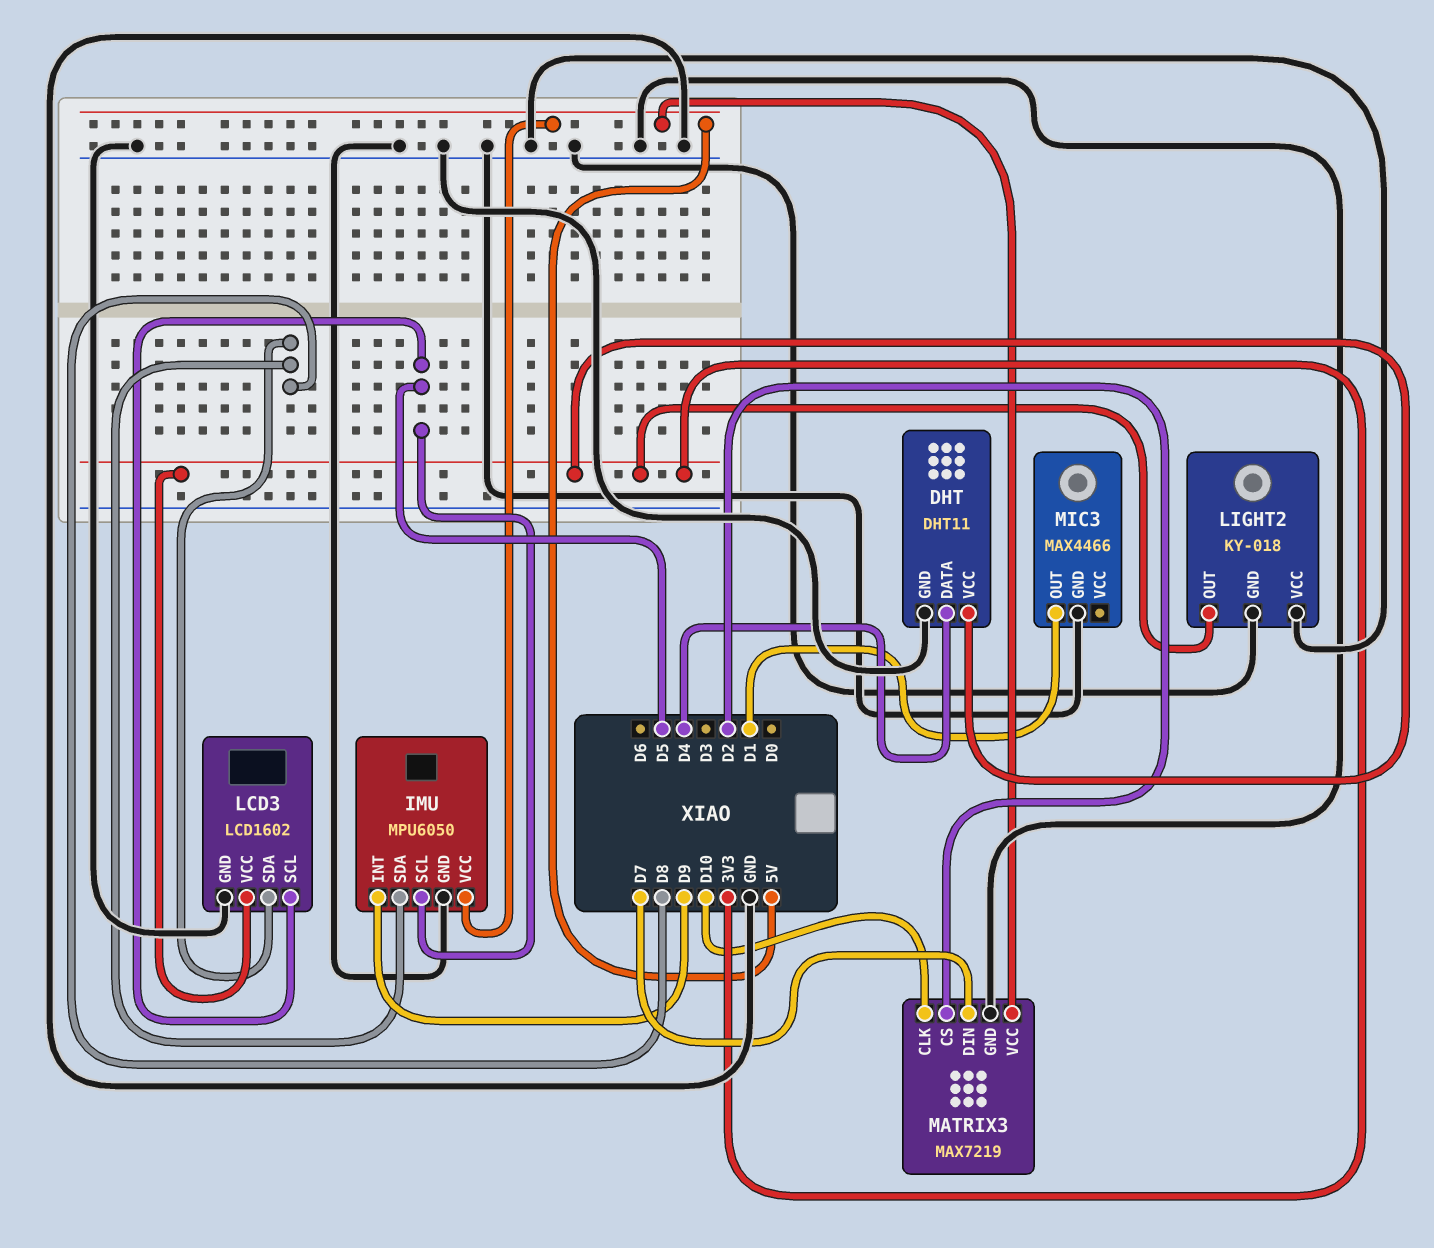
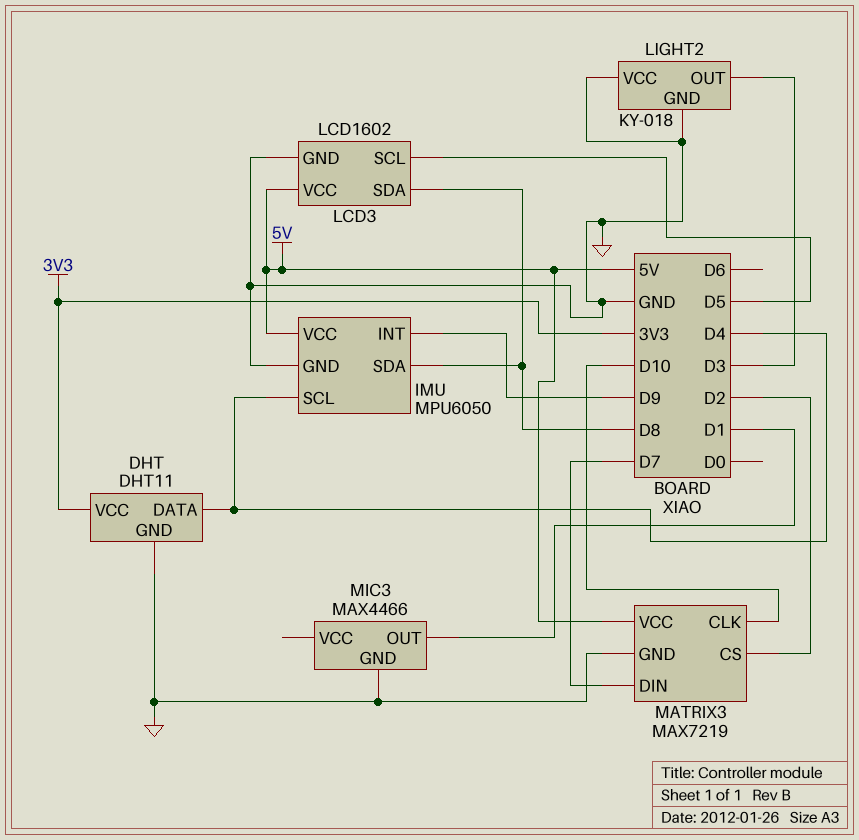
IMU pin SCL: D5 -> D4
LCD3 pin VCC: 3V3 -> 5V
LIGHT2 pin OUT: 3V3 -> D3

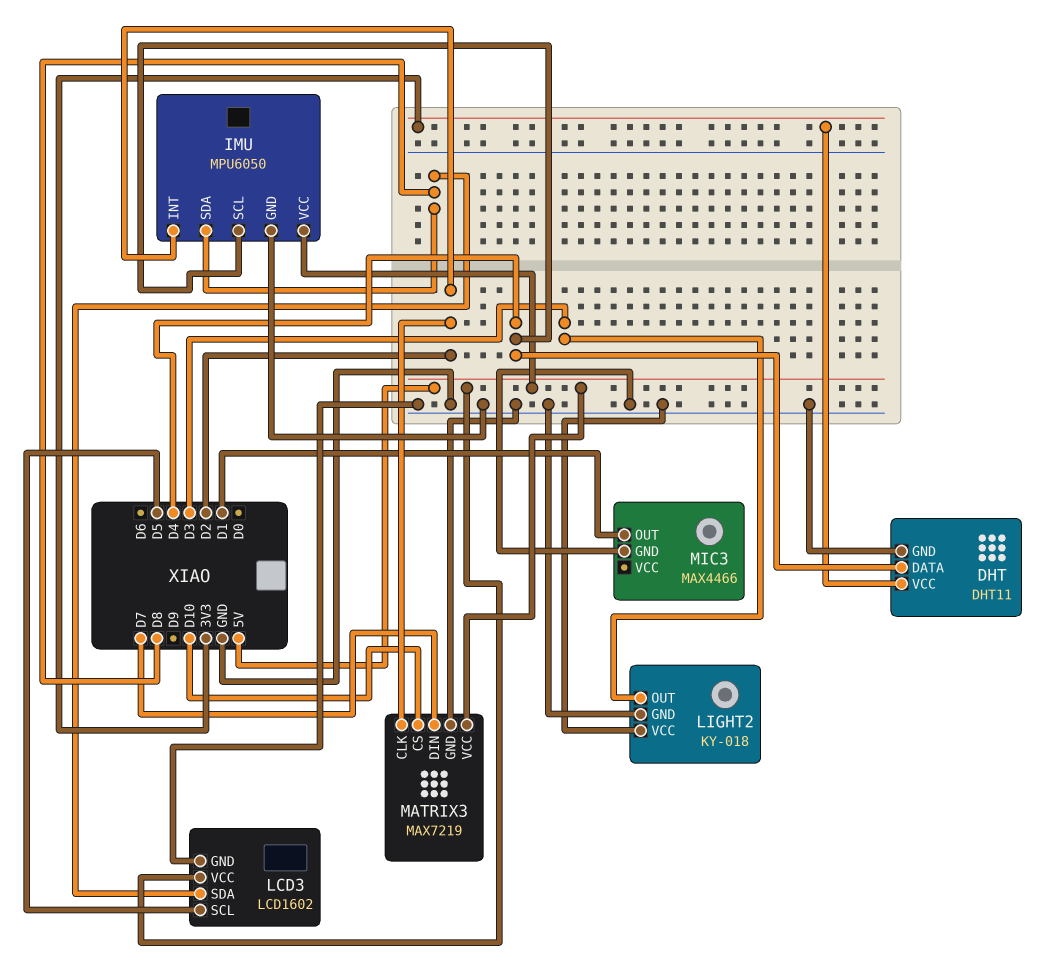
IMU pin INT: D9 -> D2
MATRIX3 pin CLK: D10 -> D2
MATRIX3 pin CS: D2 -> D10

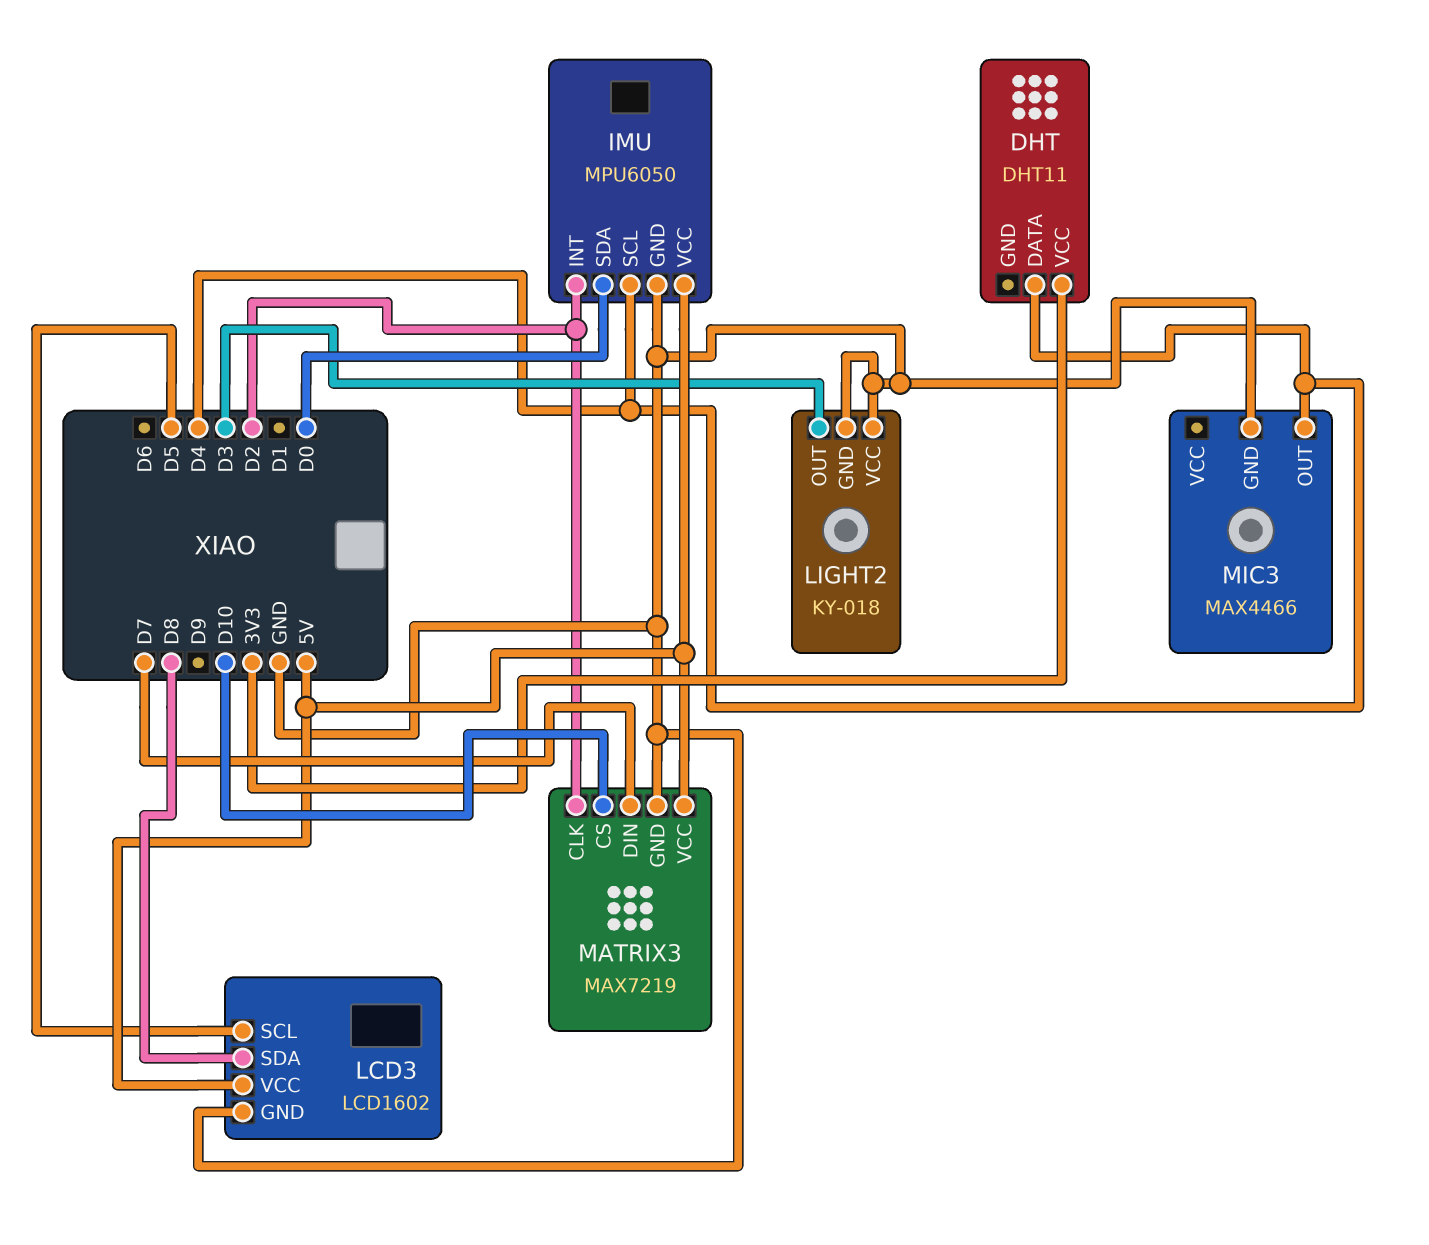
DHT pin GND: GND -> none
IMU pin SDA: D8 -> D0
MIC3 pin OUT: D1 -> D4

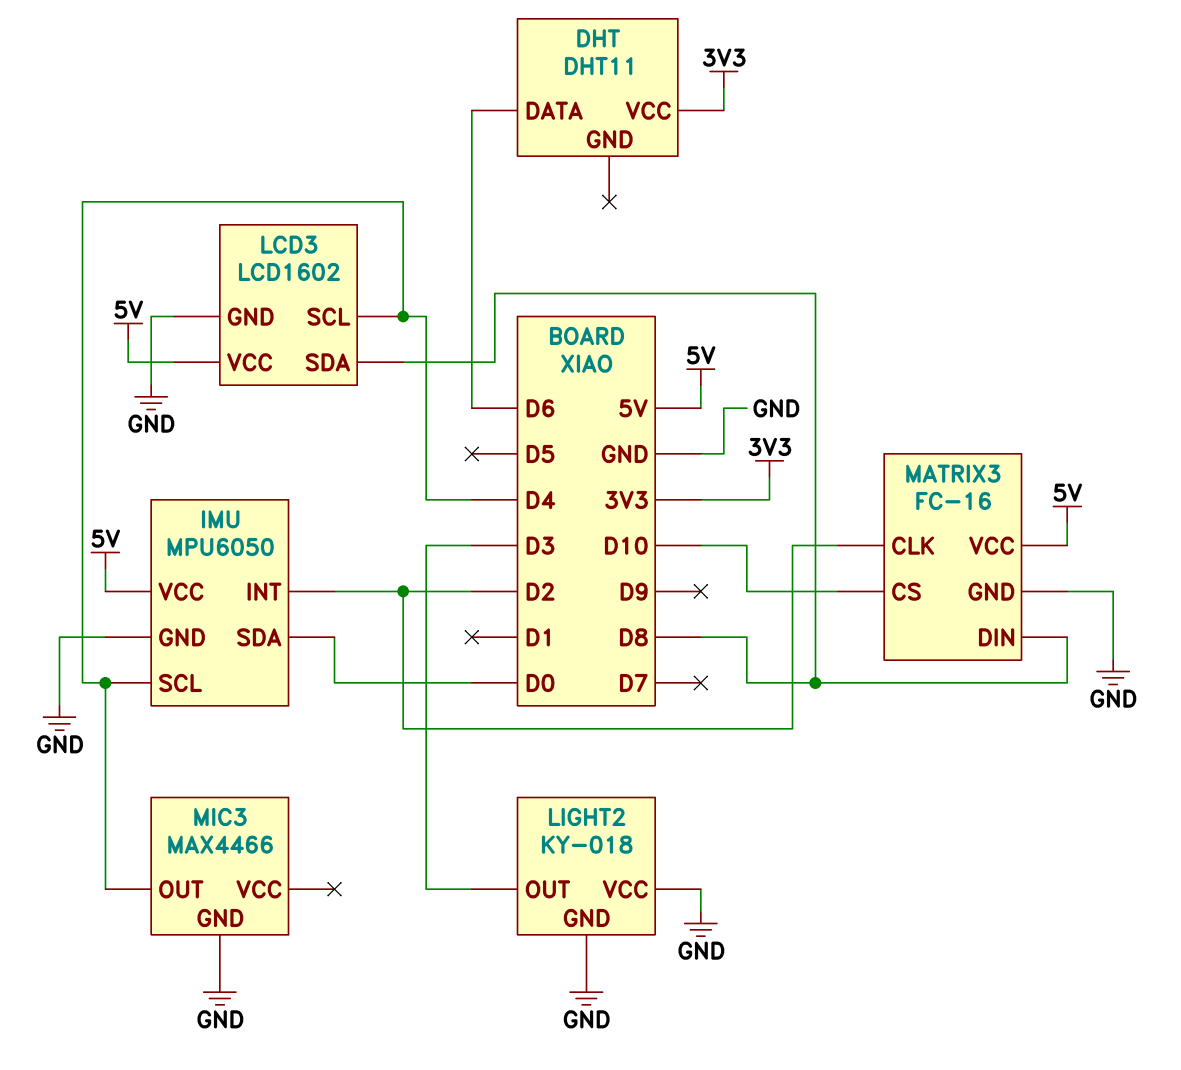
DHT pin DATA: D4 -> D6
LCD3 pin SCL: D5 -> D4
MATRIX3: MAX7219 -> FC-16
MATRIX3 pin DIN: D7 -> D8

